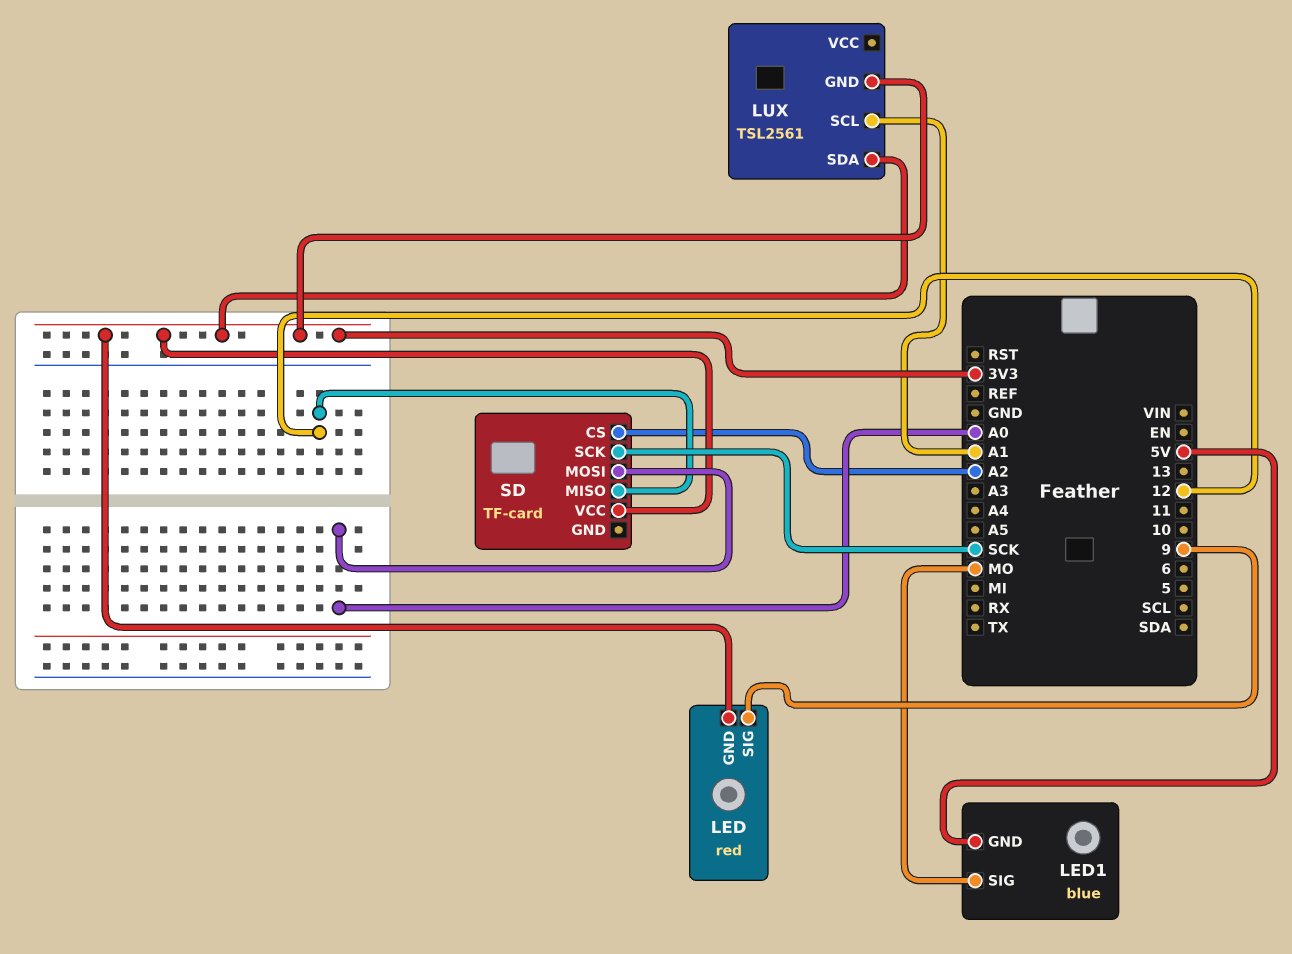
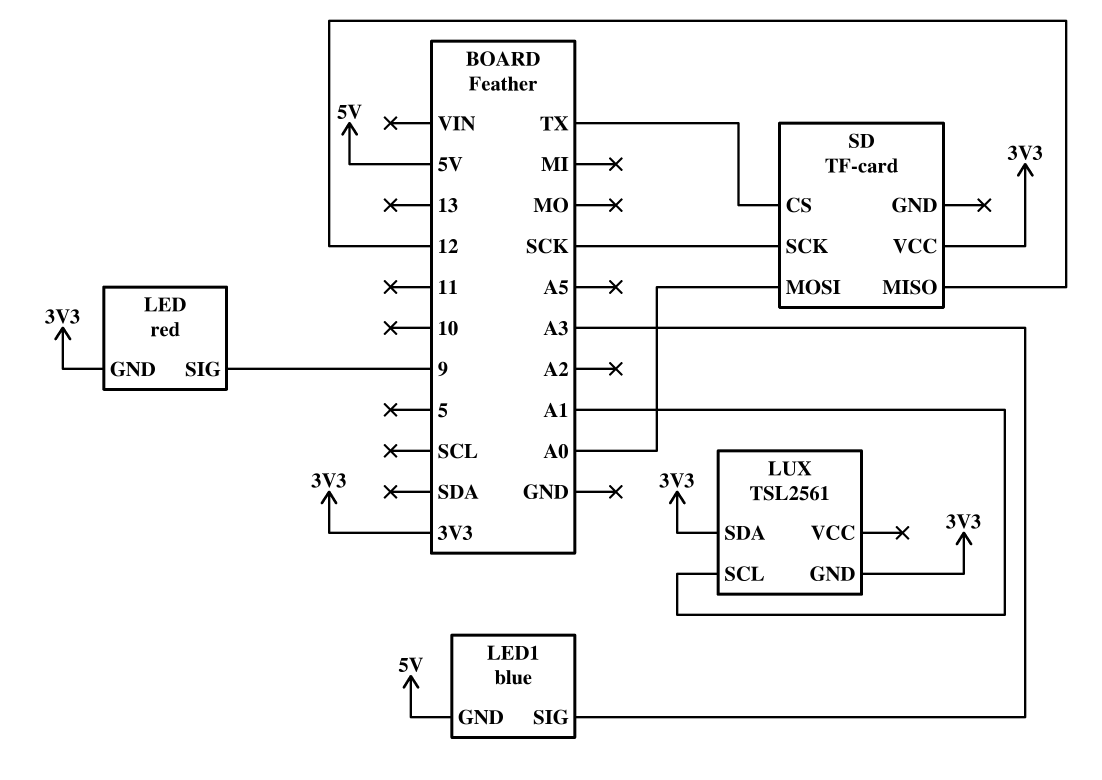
LED1 pin SIG: MO -> A3
SD pin CS: A2 -> TX

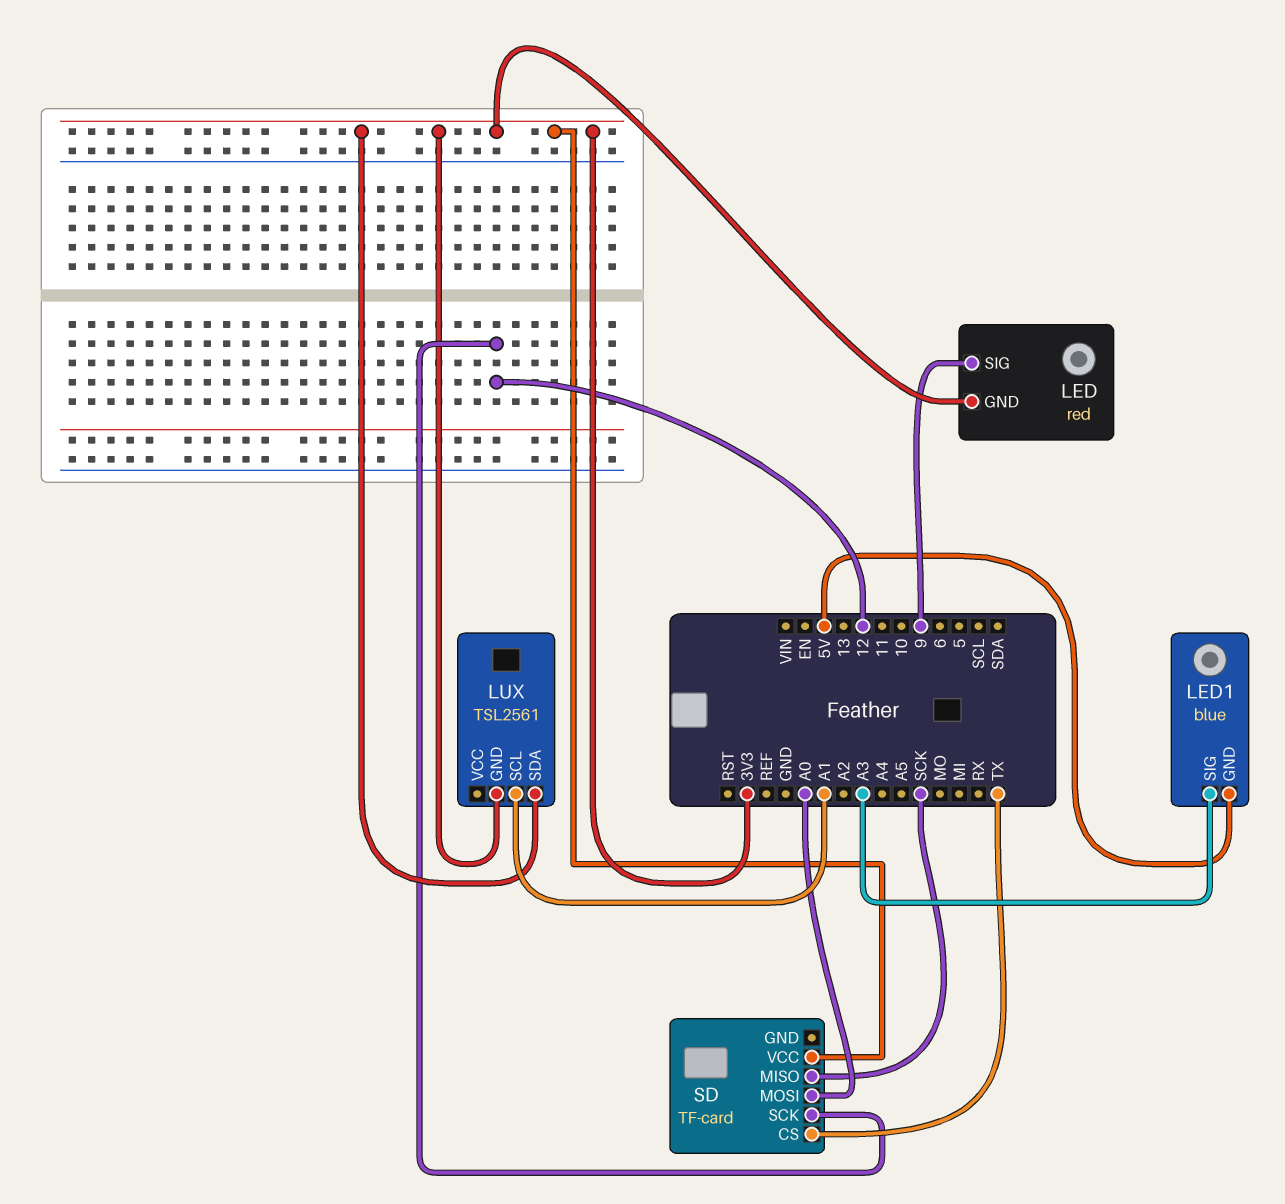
SD pin MISO: 12 -> SCK
SD pin SCK: SCK -> 12

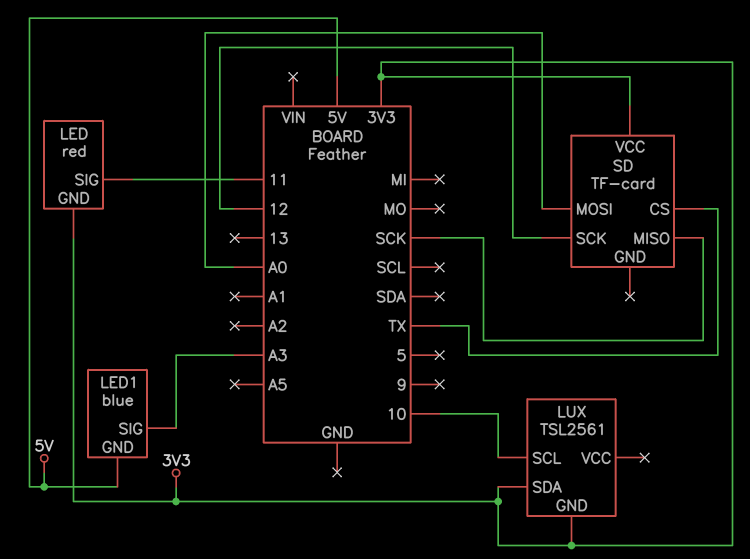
LED pin SIG: 9 -> 11
LUX pin SCL: A1 -> 10

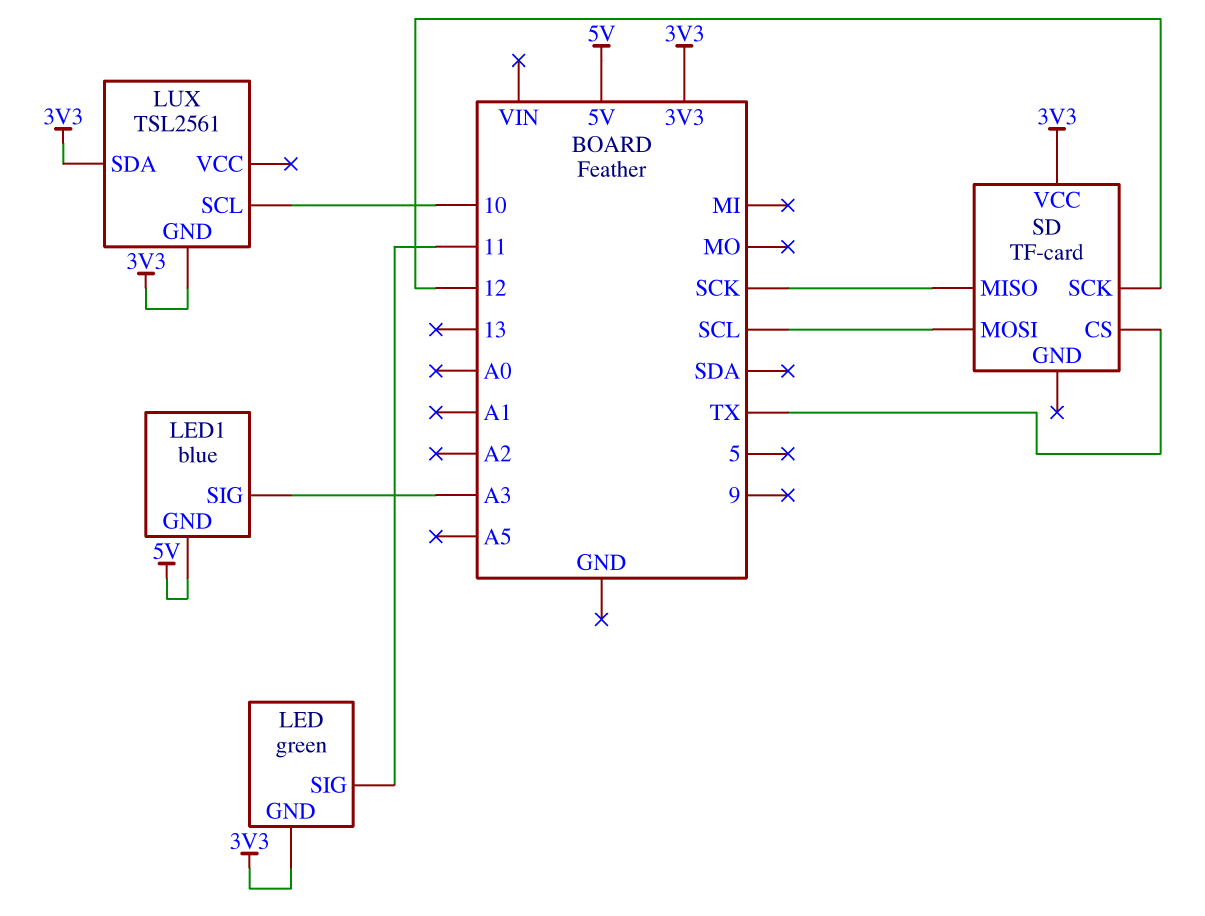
LED: red -> green
SD pin MOSI: A0 -> SCL

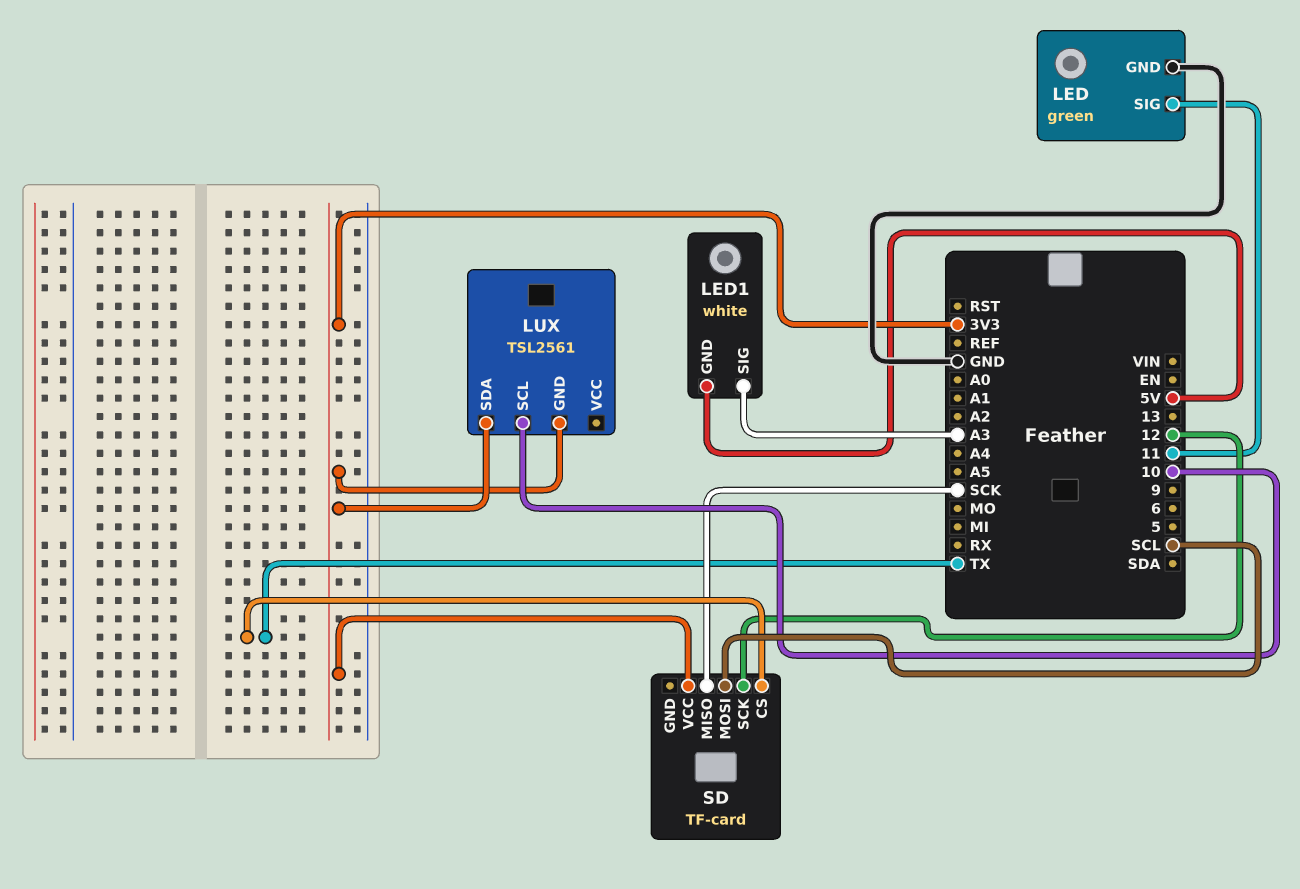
LED pin GND: 3V3 -> GND
LED1: blue -> white

